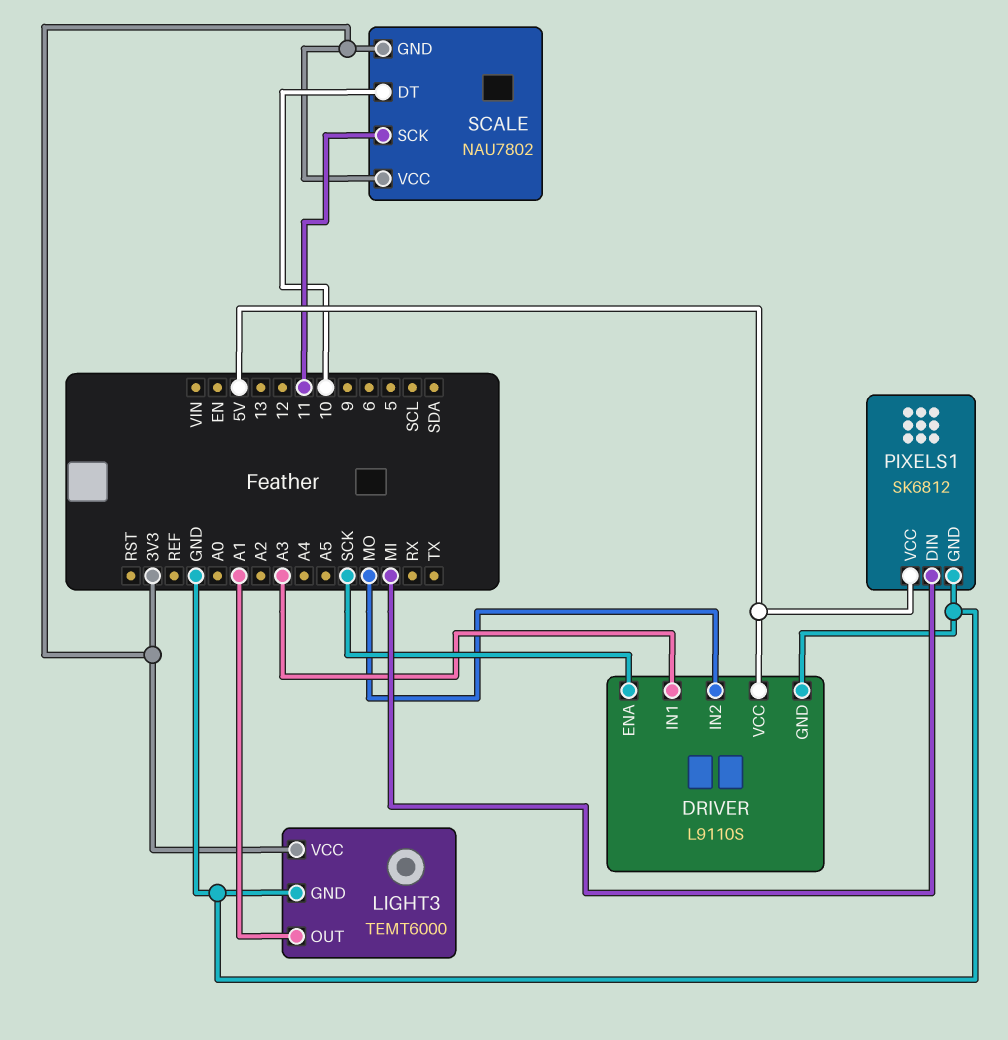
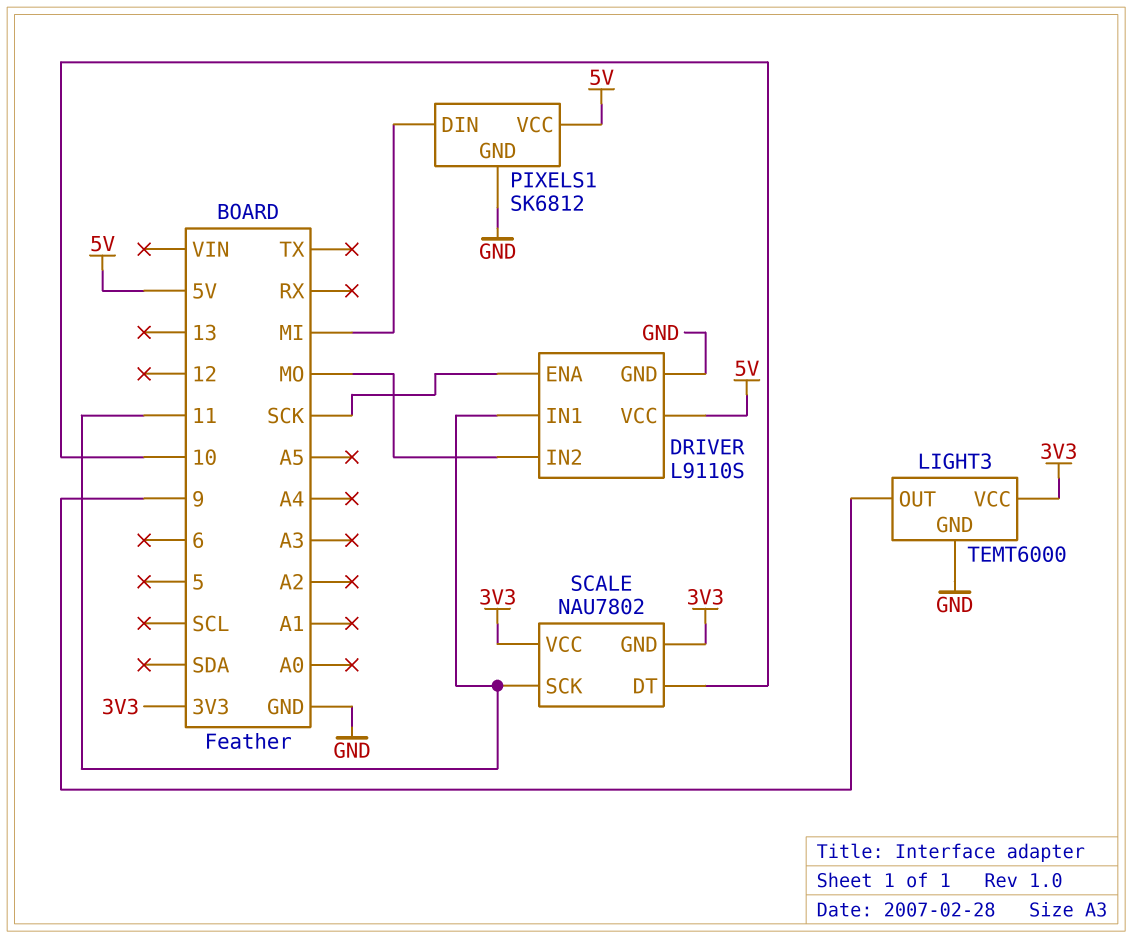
DRIVER pin IN1: A3 -> 11
LIGHT3 pin OUT: A1 -> 9

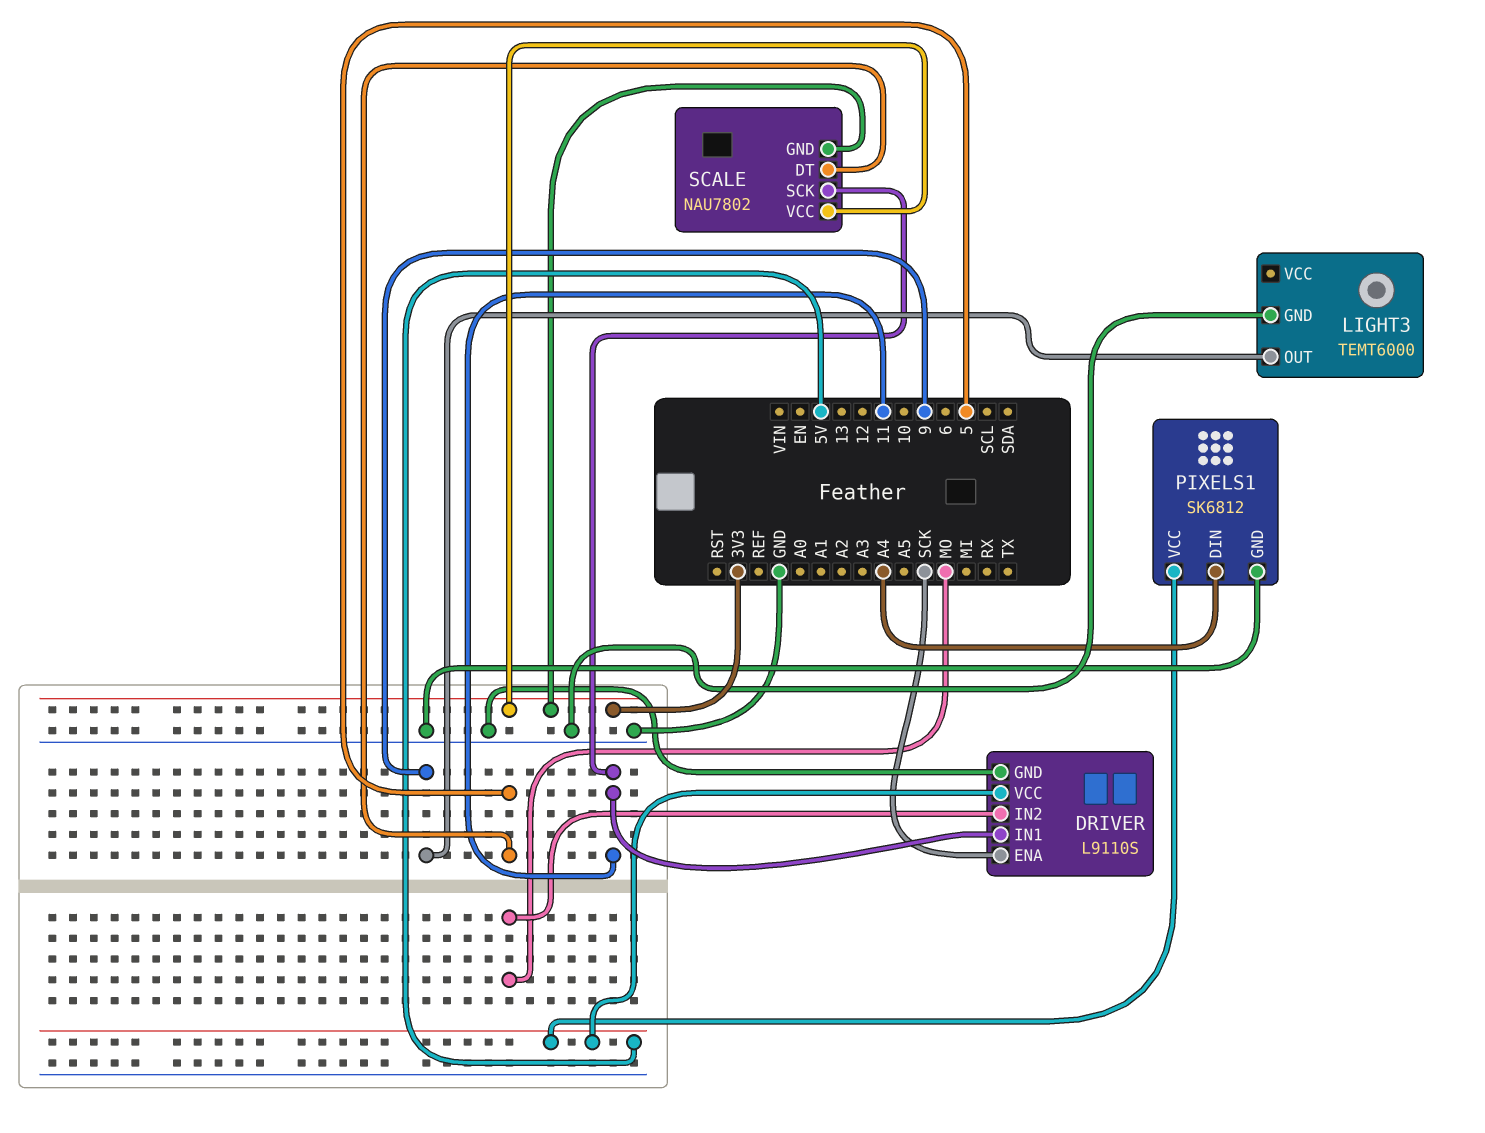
LIGHT3 pin VCC: 3V3 -> none
PIXELS1 pin DIN: MI -> A4
SCALE pin DT: 10 -> 5

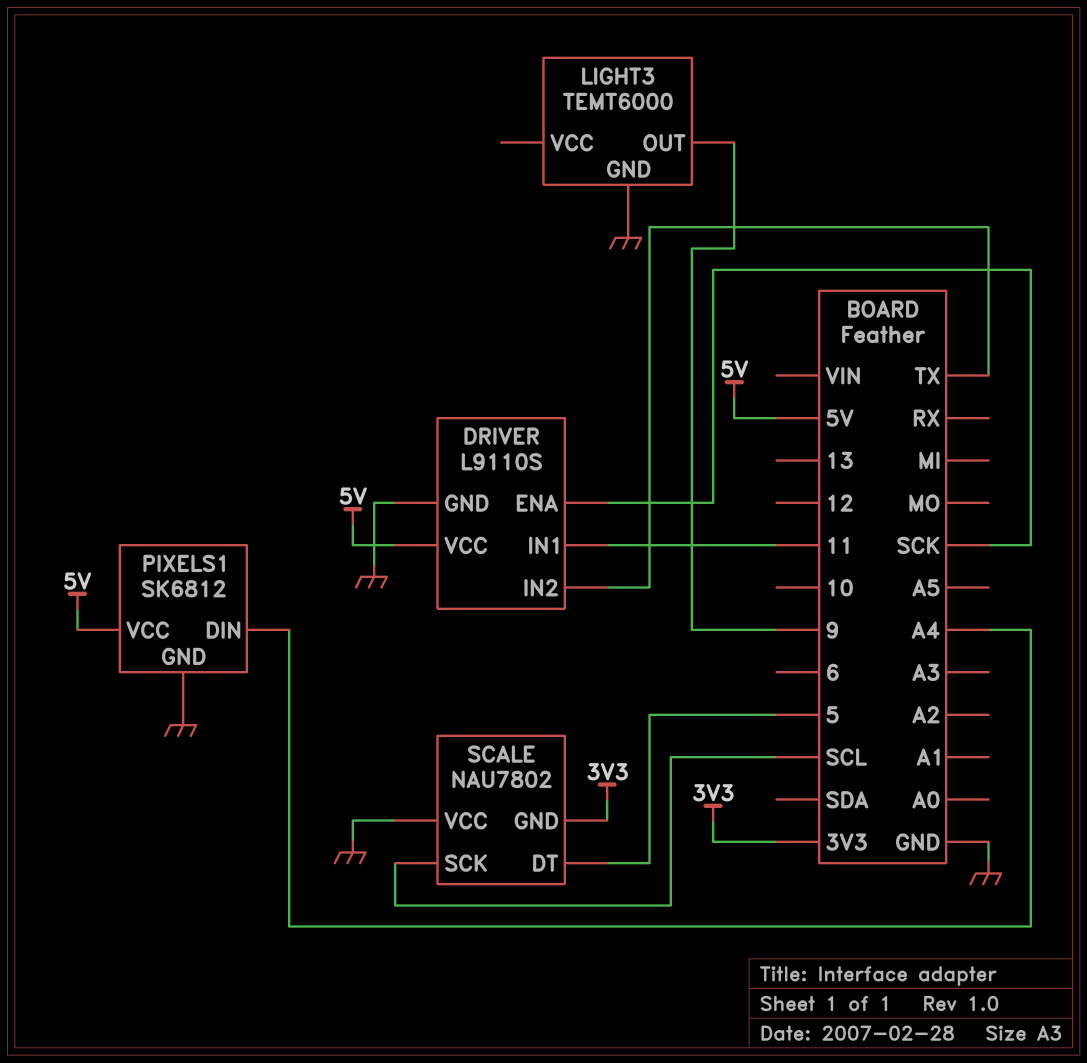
DRIVER pin IN2: MO -> TX
SCALE pin SCK: 11 -> SCL
SCALE pin VCC: 3V3 -> GND

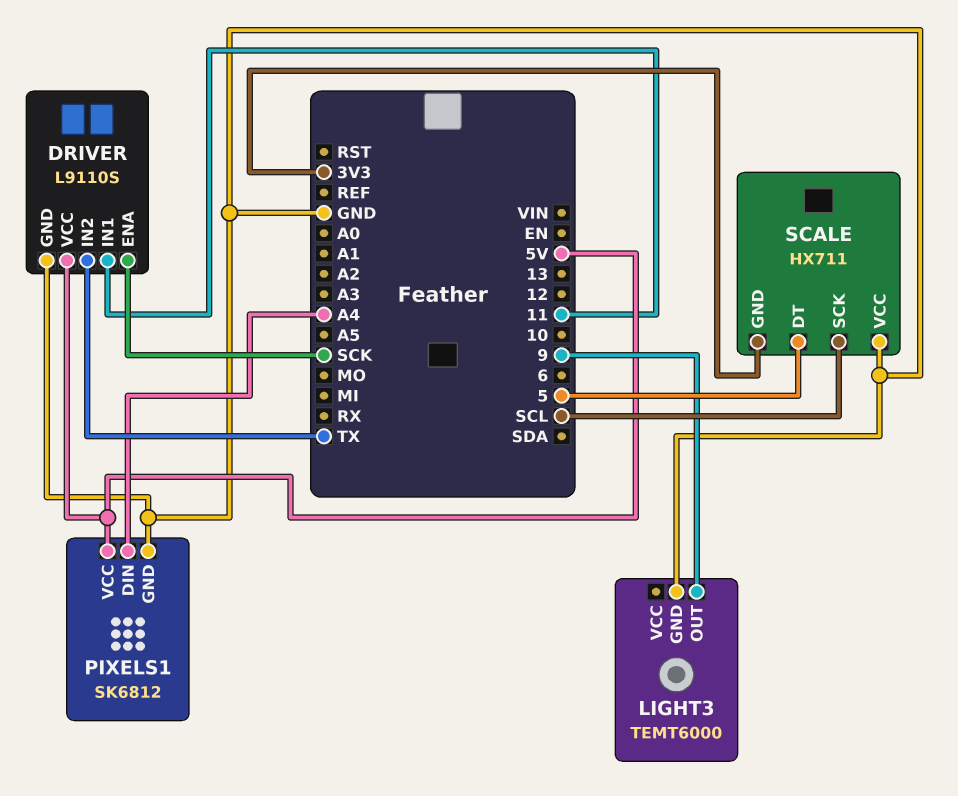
SCALE: NAU7802 -> HX711

